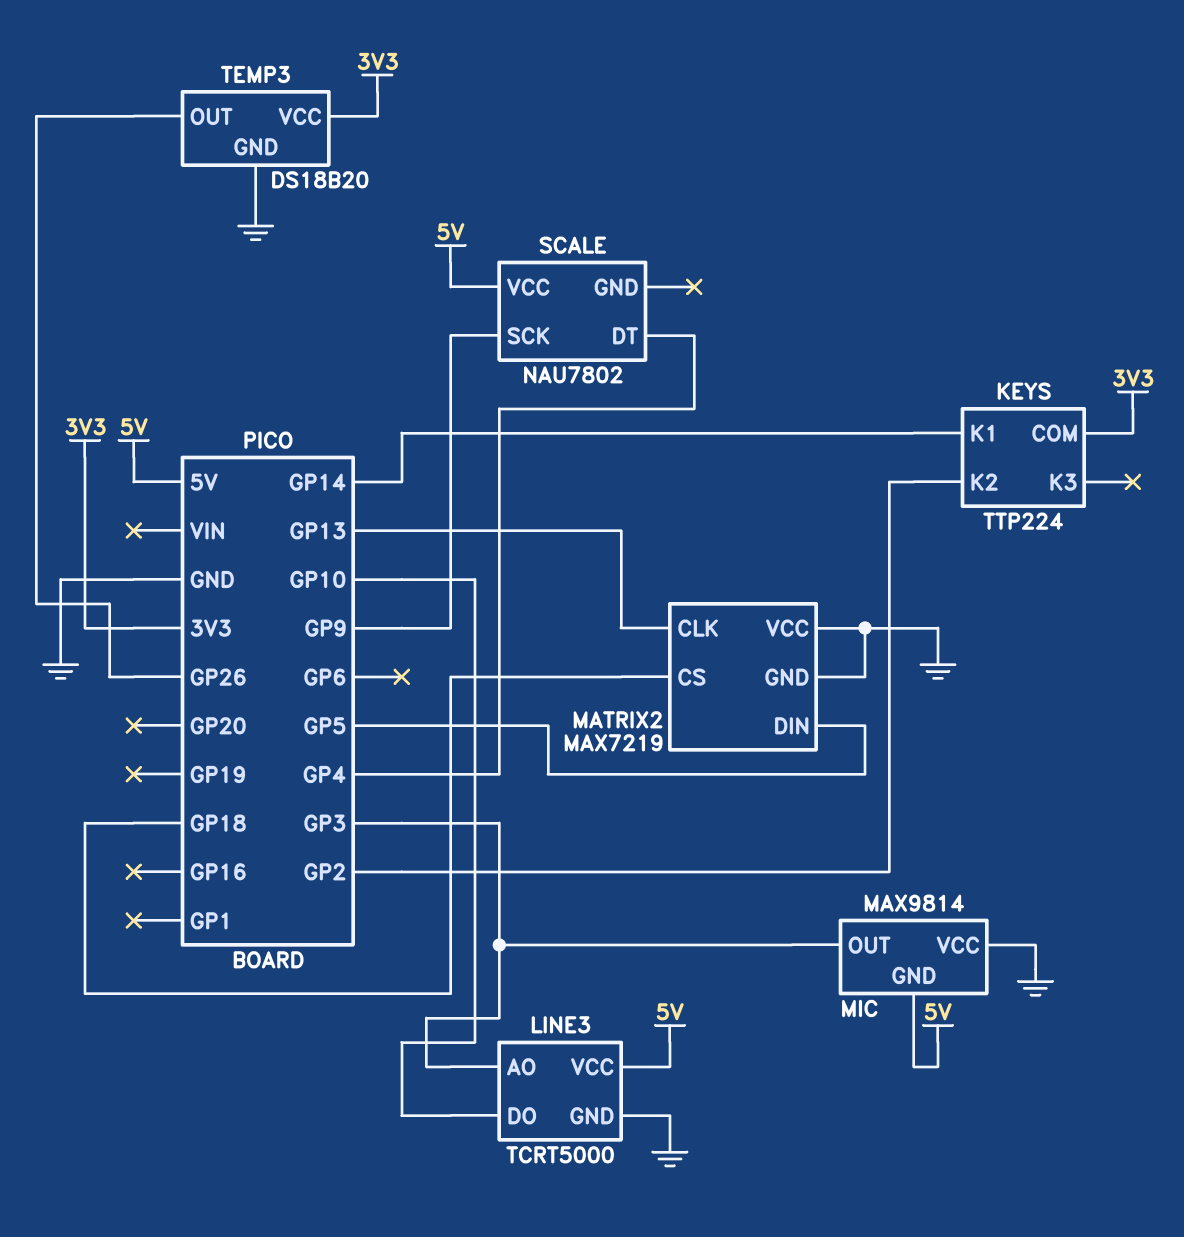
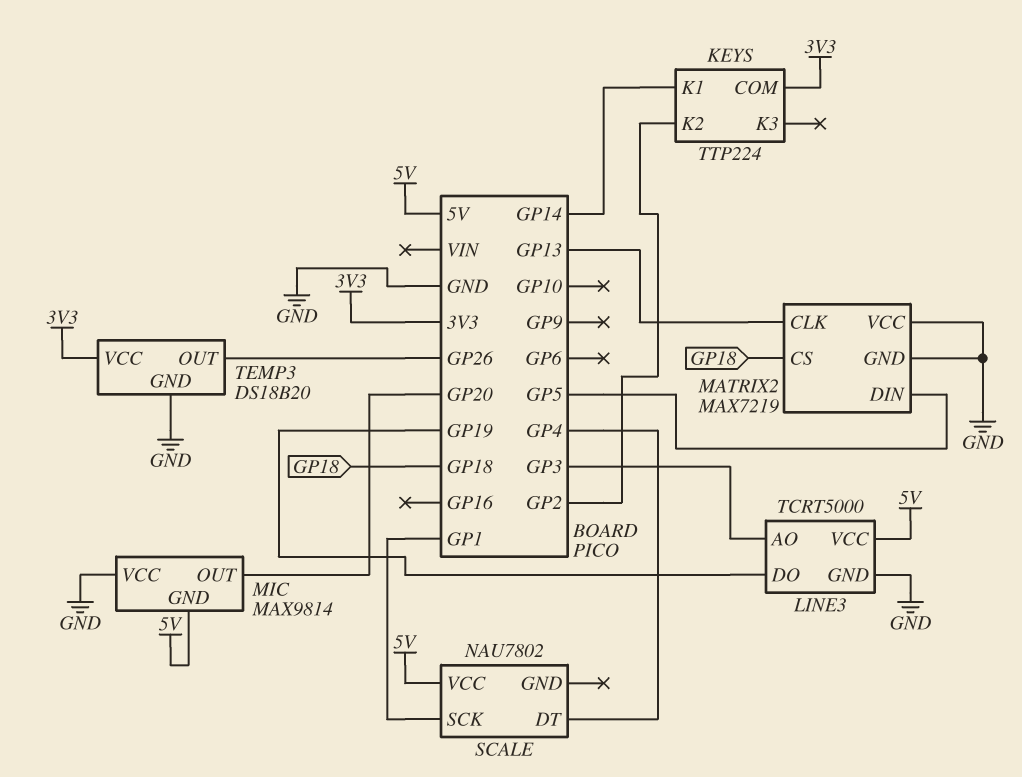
LINE3 pin DO: GP10 -> GP19
MIC pin OUT: GP3 -> GP20
SCALE pin SCK: GP9 -> GP1

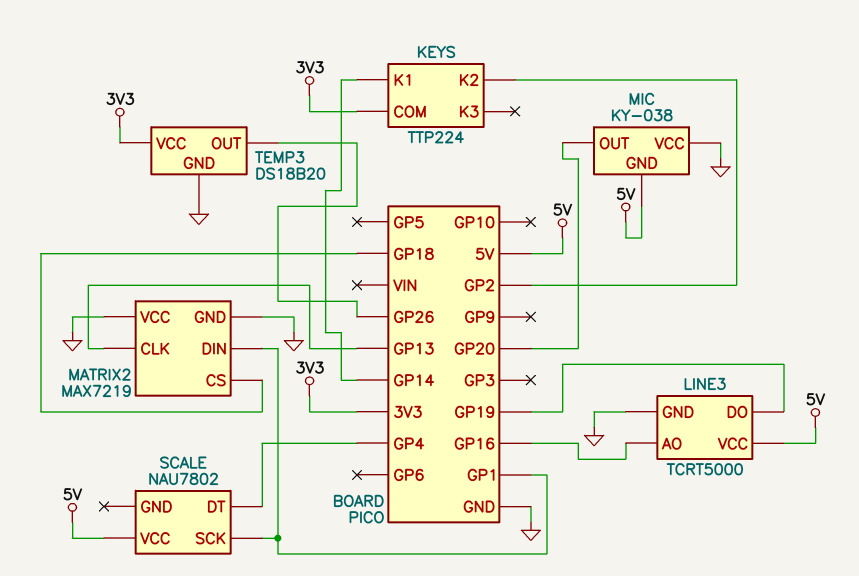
LINE3 pin AO: GP3 -> GP16
MATRIX2 pin DIN: GP5 -> GP1
MIC: MAX9814 -> KY-038

